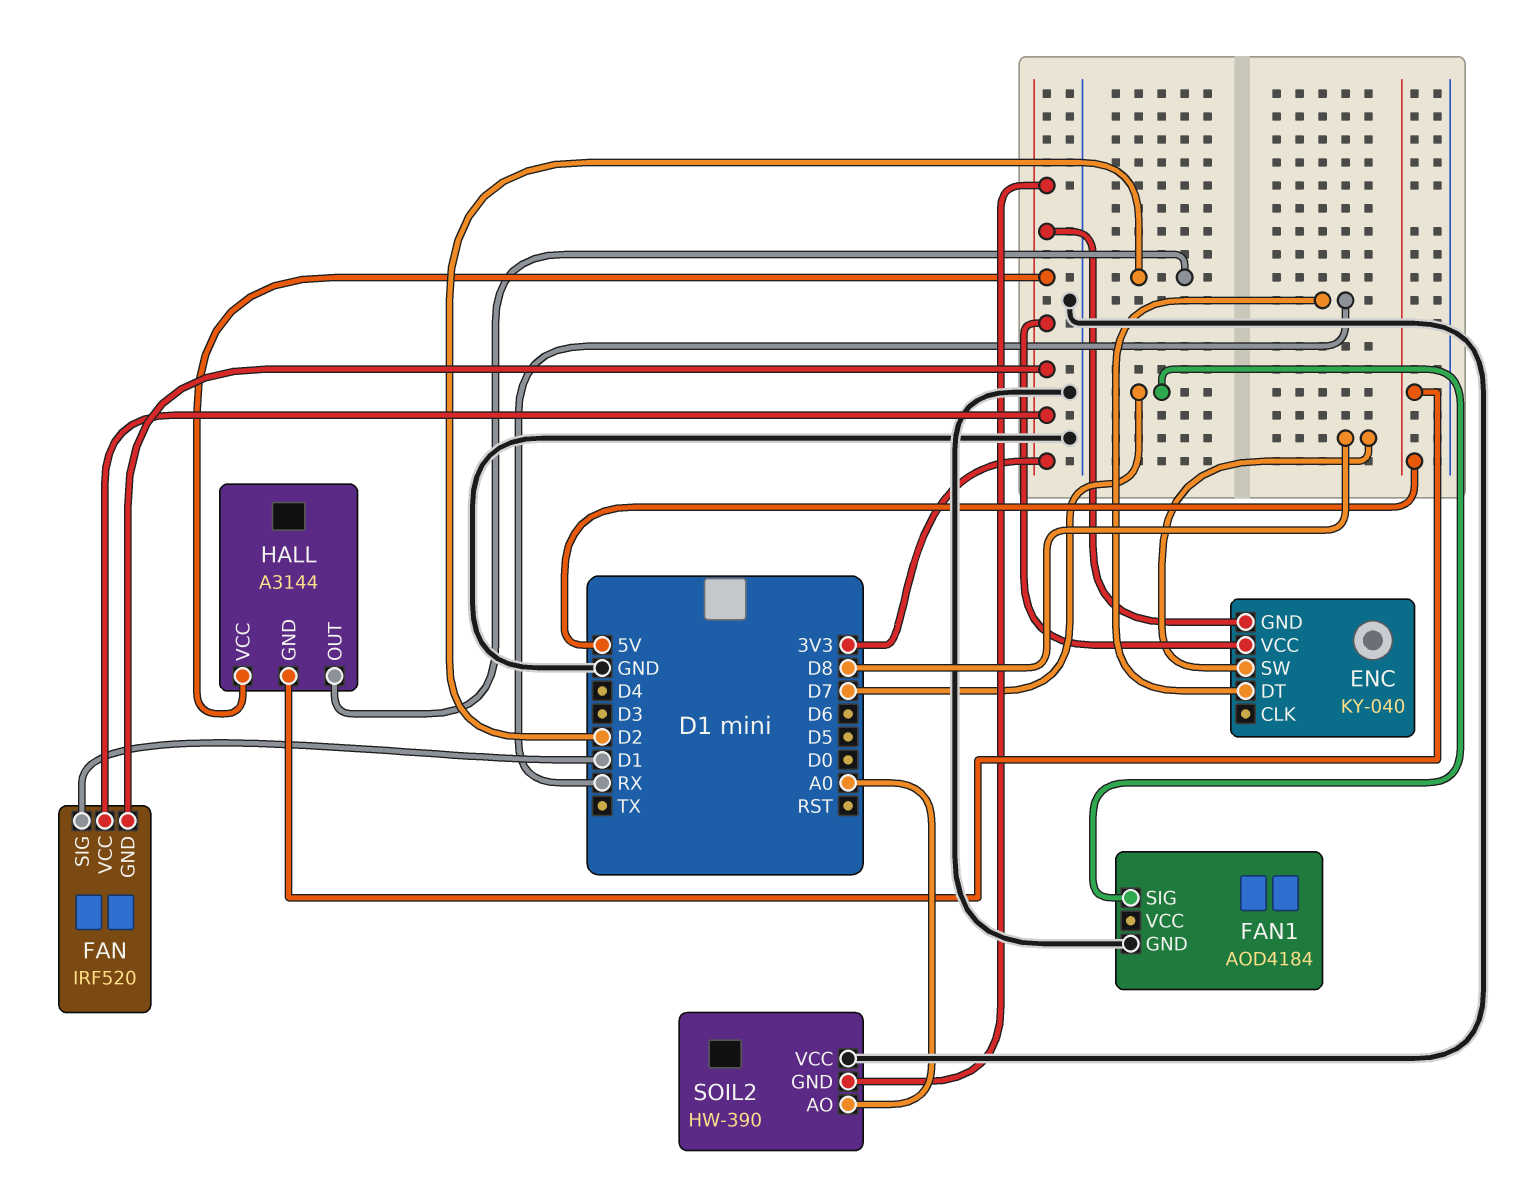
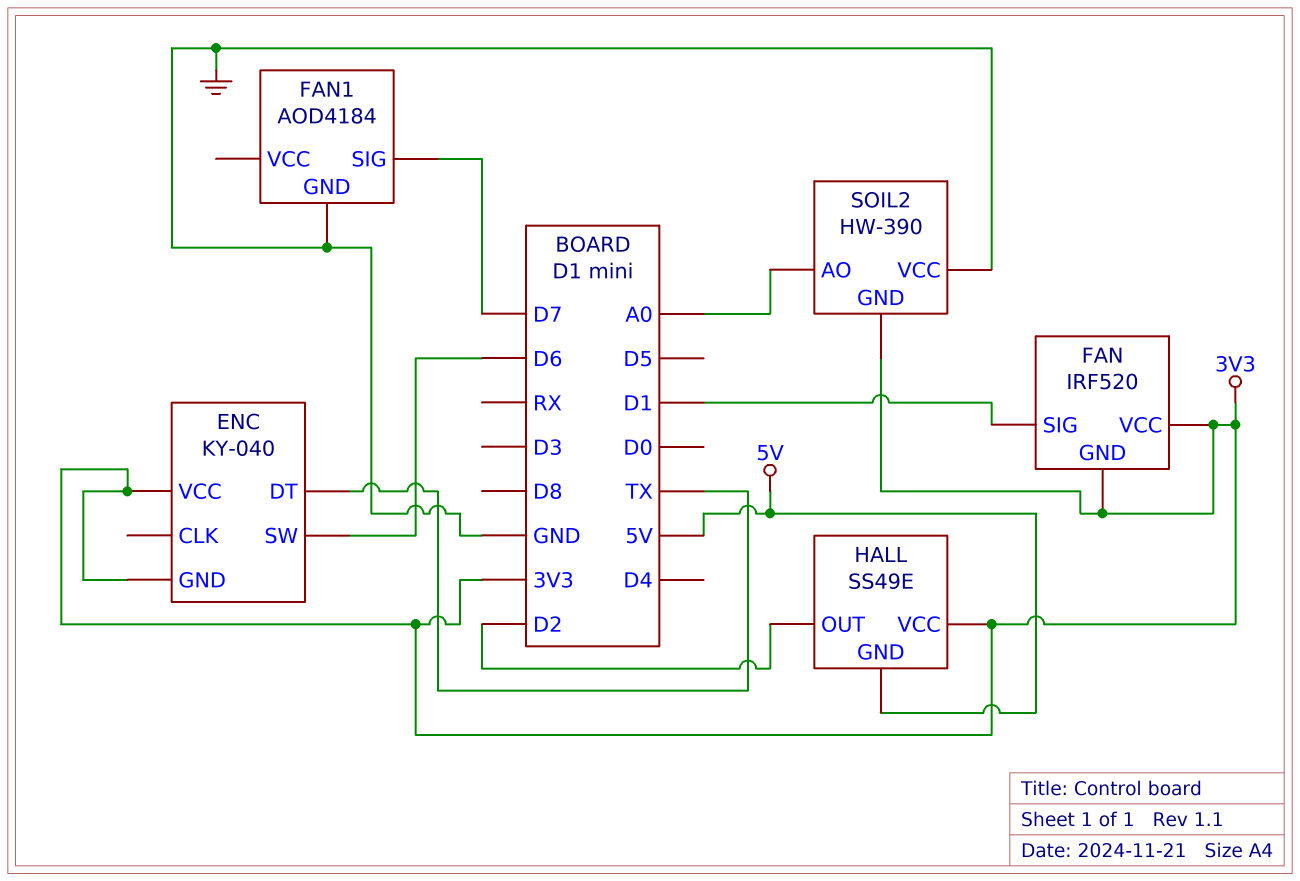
ENC pin DT: RX -> TX
ENC pin SW: D8 -> D6
HALL: A3144 -> SS49E

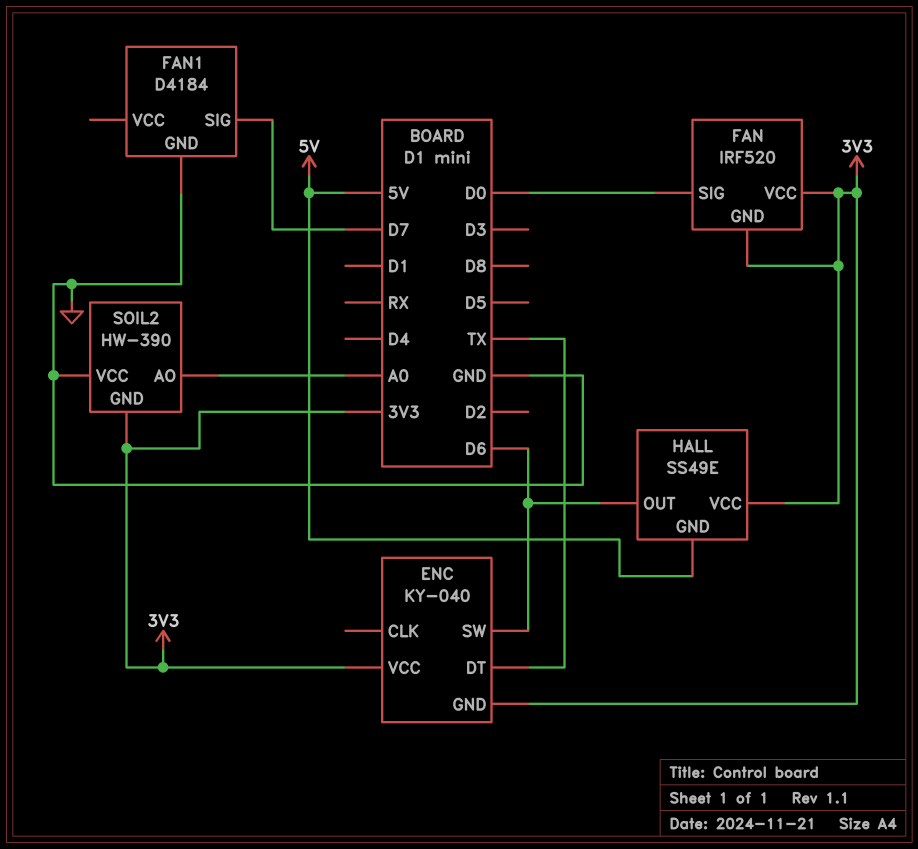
FAN pin SIG: D1 -> D0
FAN1: AOD4184 -> D4184
HALL pin OUT: D2 -> D6

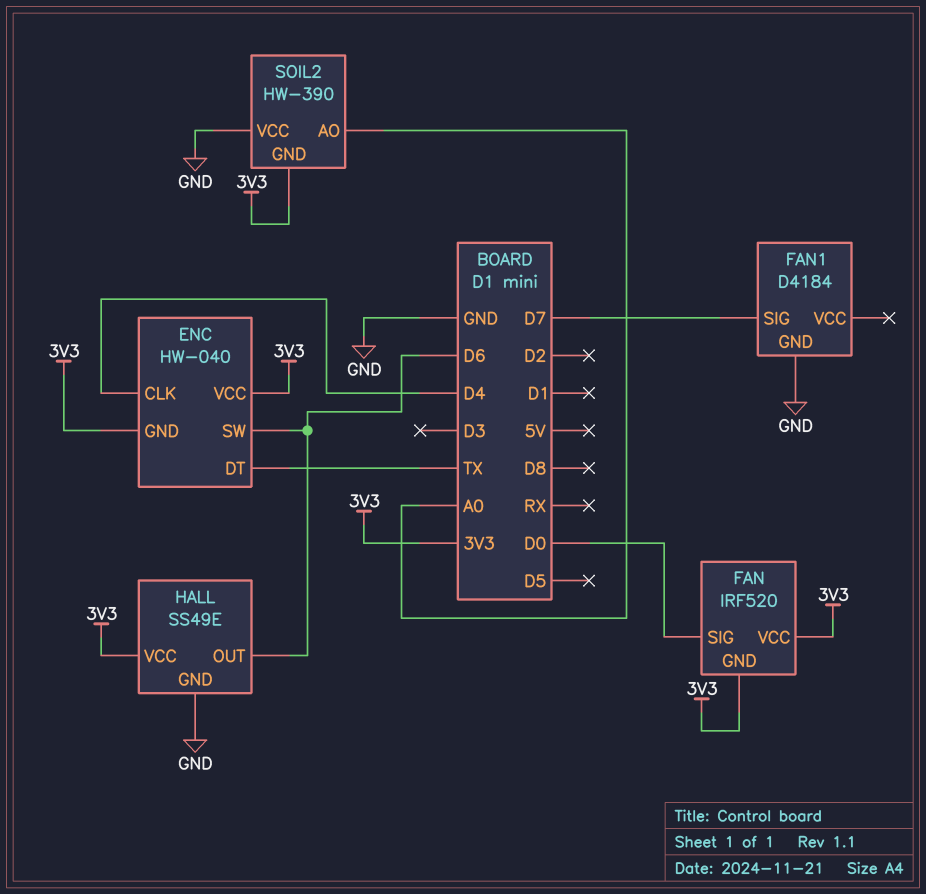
ENC: KY-040 -> HW-040
ENC pin CLK: none -> D4
HALL pin GND: 5V -> GND

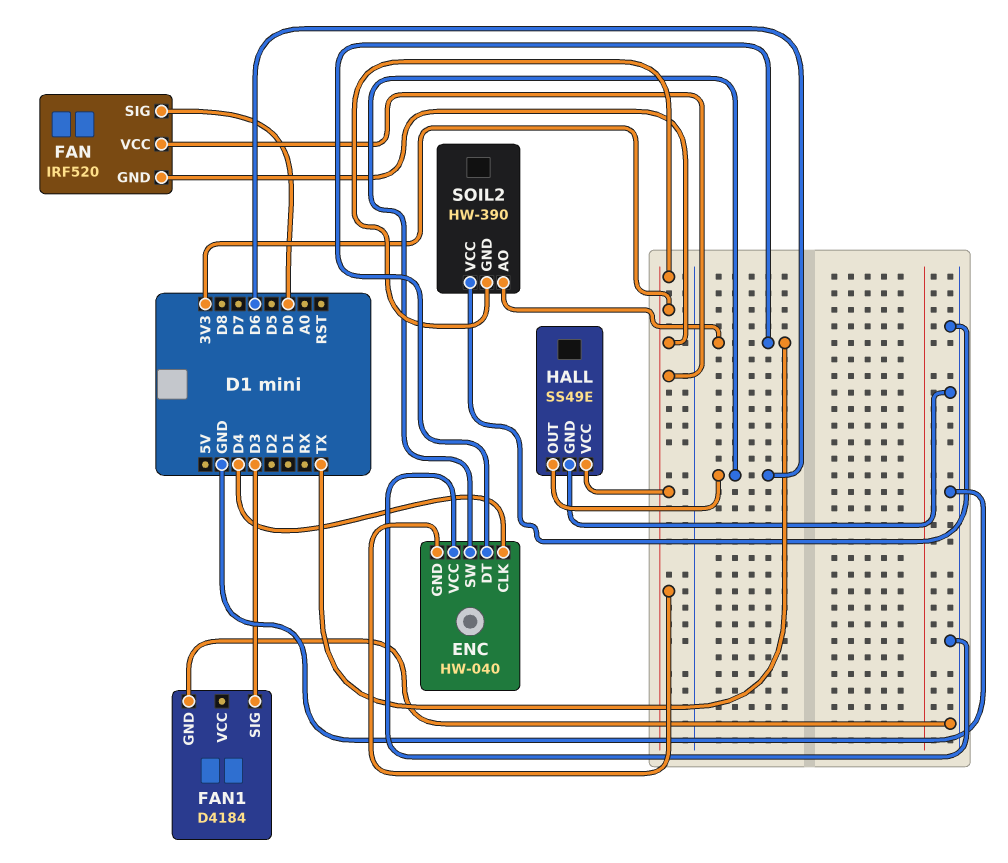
ENC pin VCC: 3V3 -> GND
FAN1 pin SIG: D7 -> D3
SOIL2 pin AO: A0 -> TX

